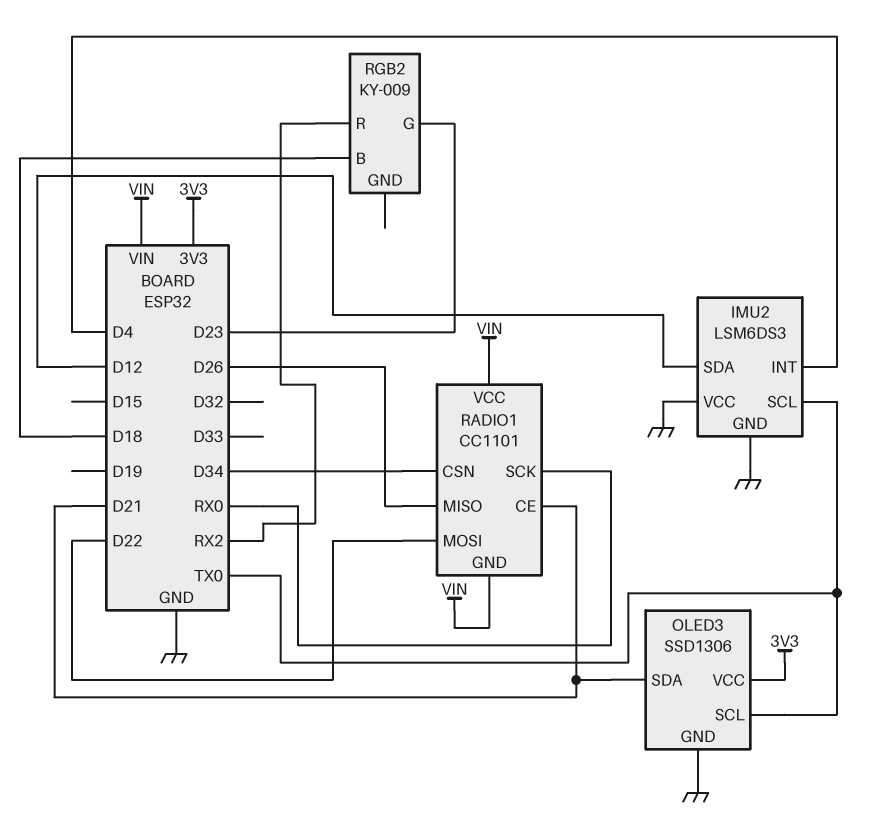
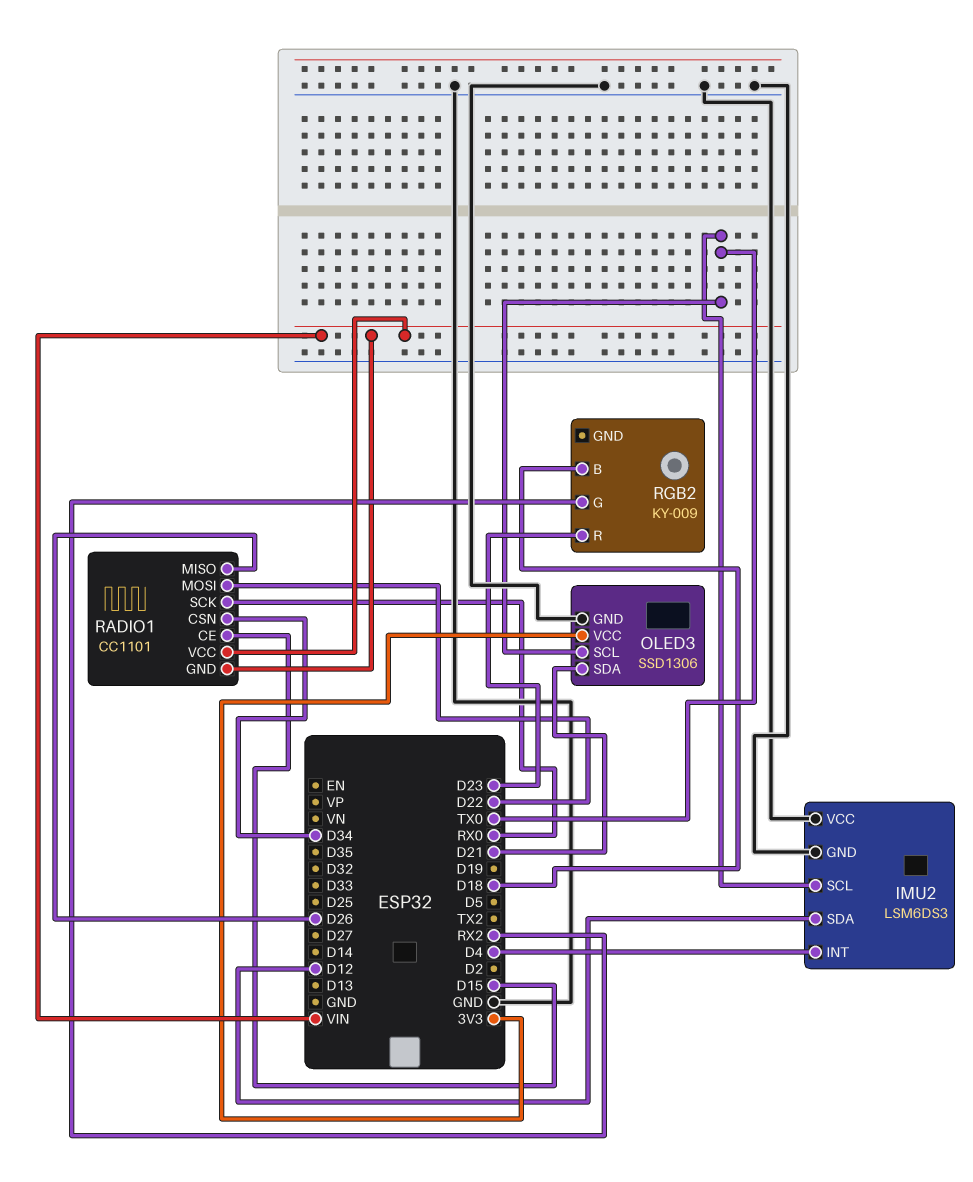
RADIO1 pin CE: D21 -> D15
RGB2 pin G: D23 -> RX2
RGB2 pin R: RX2 -> D23

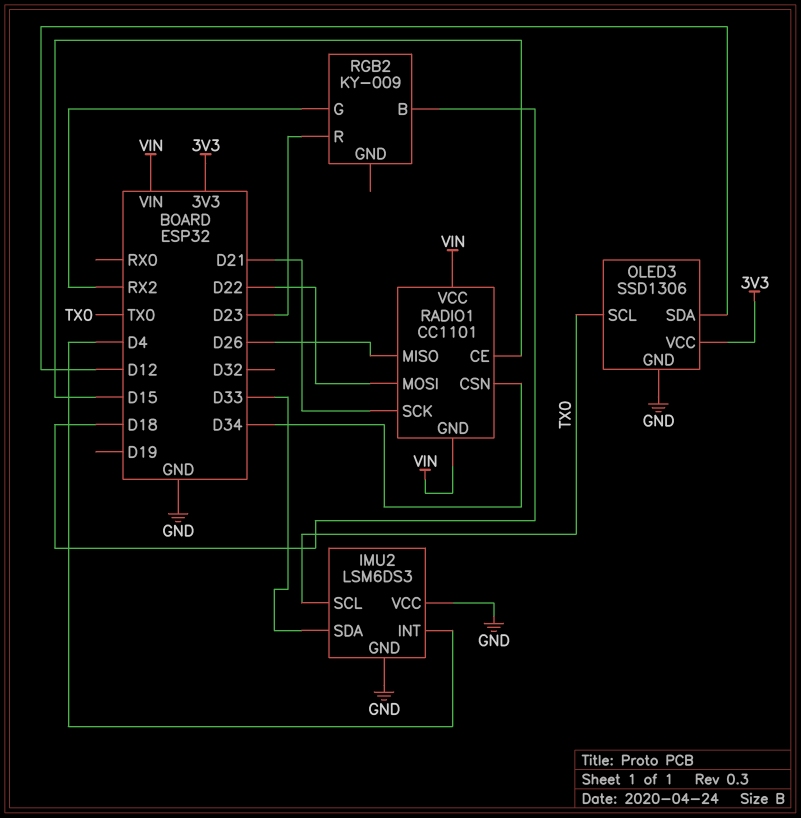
IMU2 pin SDA: D12 -> D33
OLED3 pin SDA: D21 -> D12
RADIO1 pin SCK: RX0 -> D21

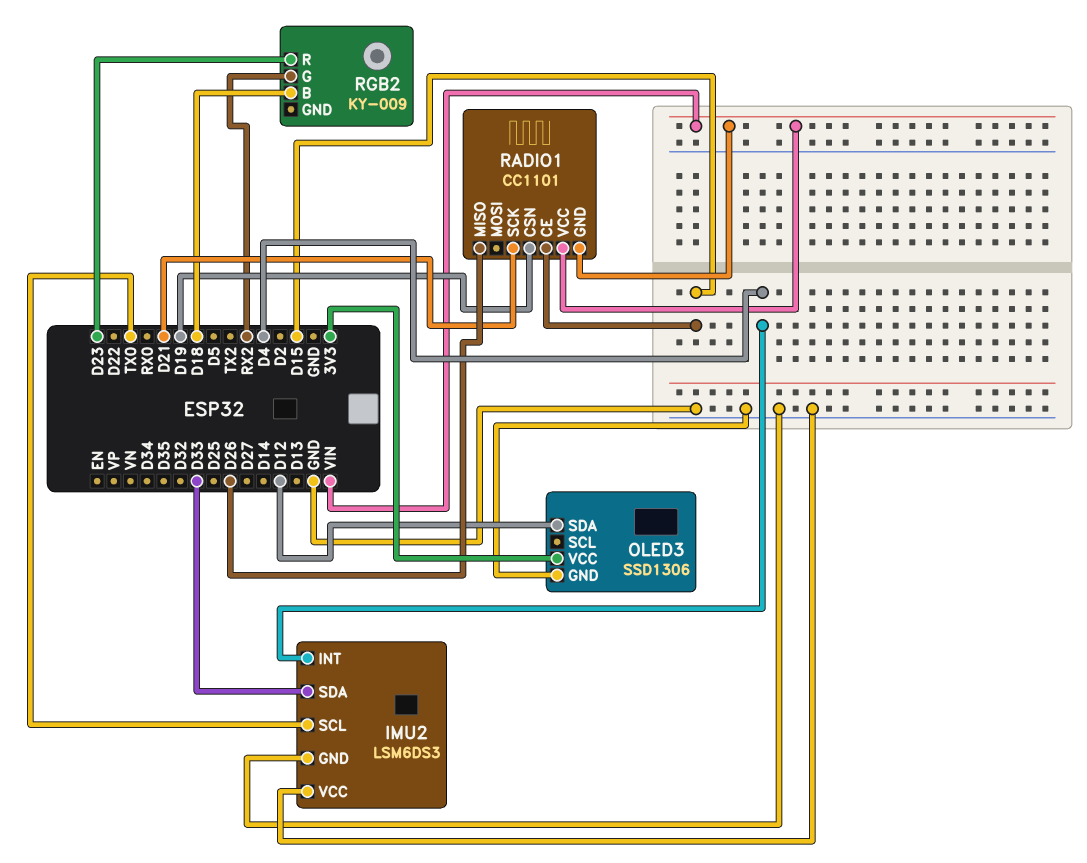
OLED3 pin SCL: TX0 -> none
RADIO1 pin CSN: D34 -> D19
RADIO1 pin MOSI: D22 -> none

